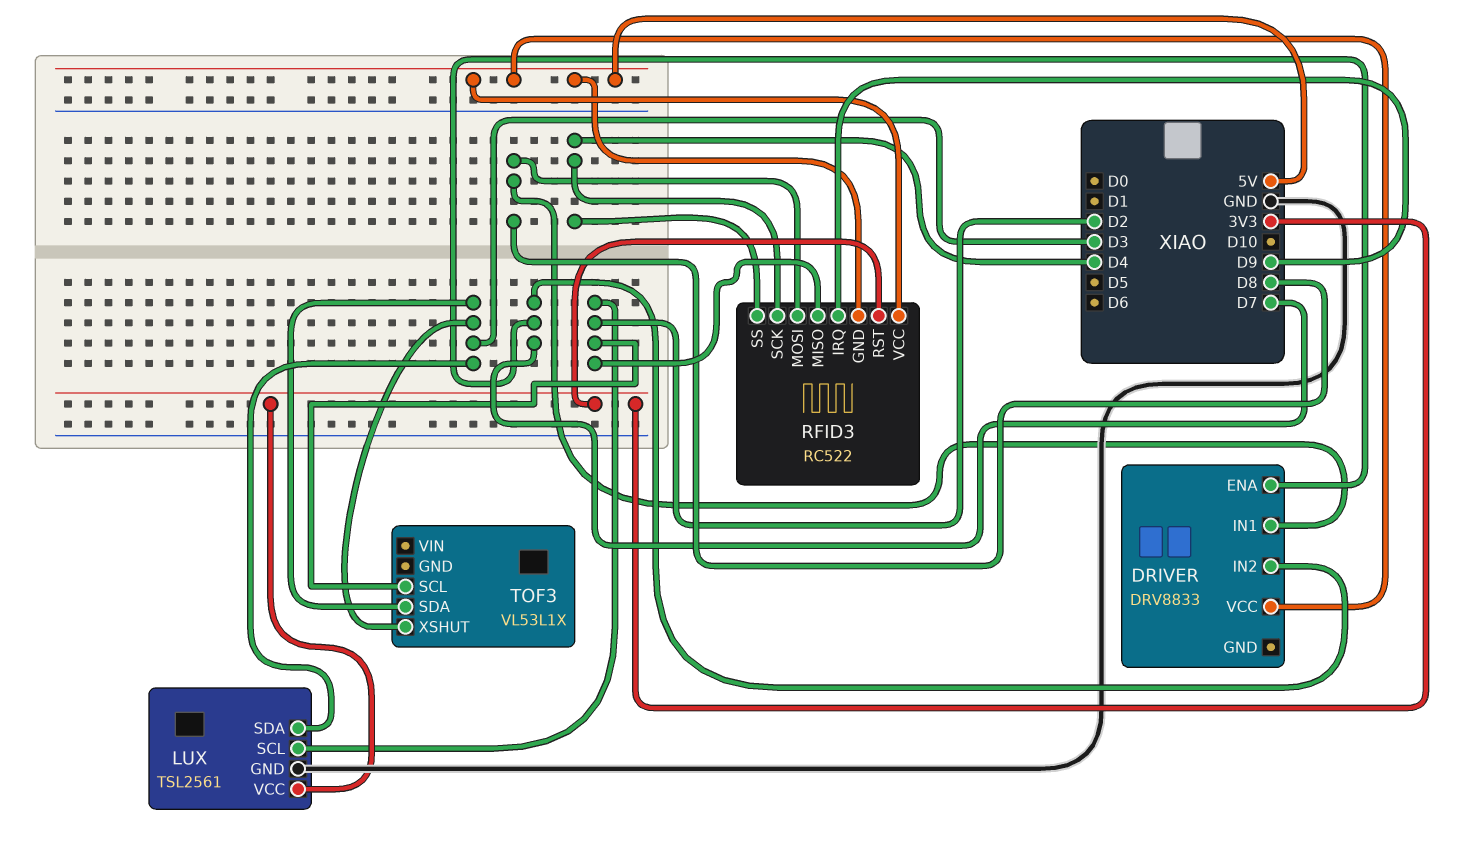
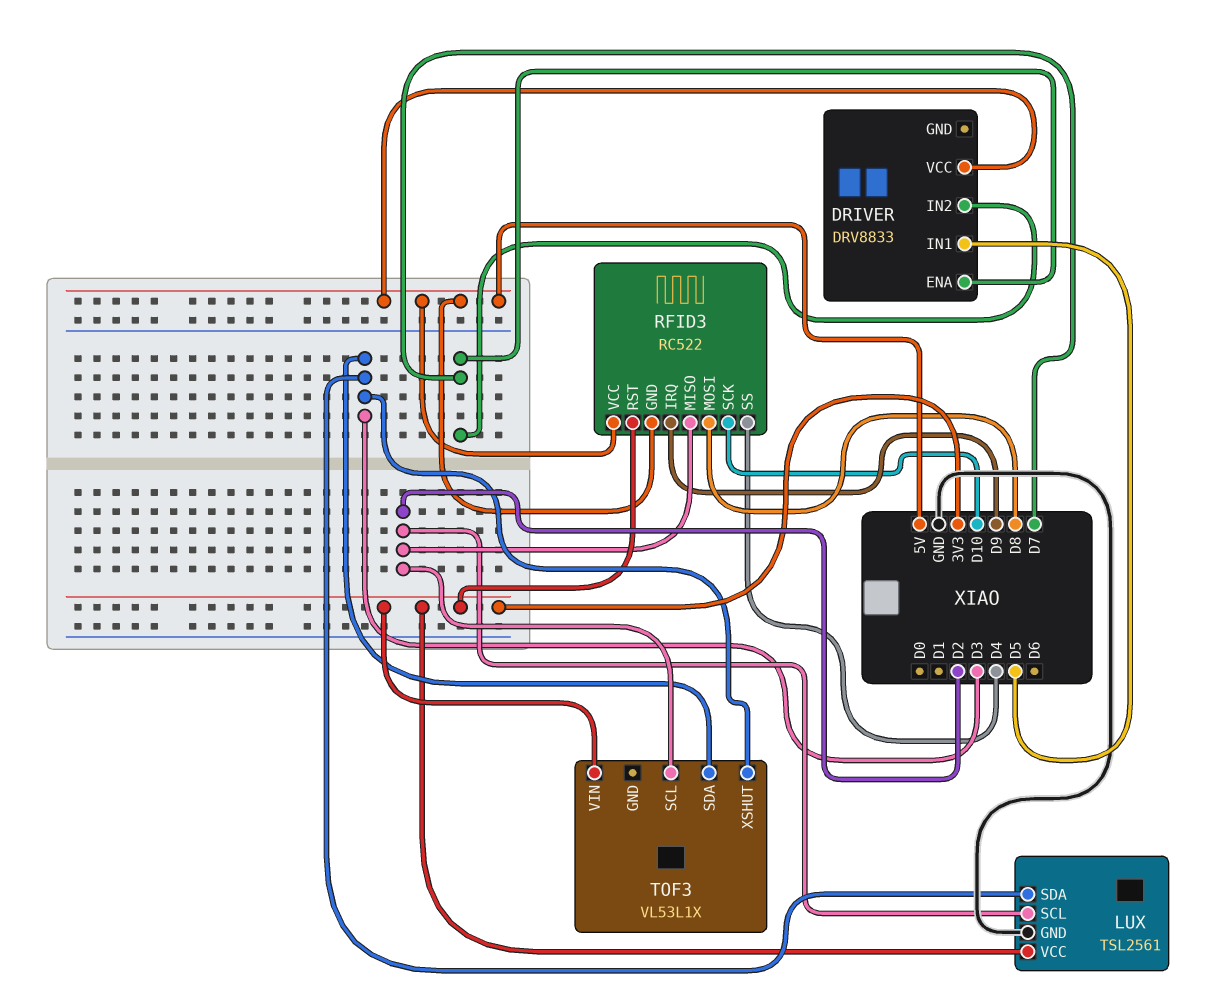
DRIVER pin IN1: D8 -> D5
RFID3 pin SCK: D4 -> D10
TOF3 pin VIN: none -> 3V3

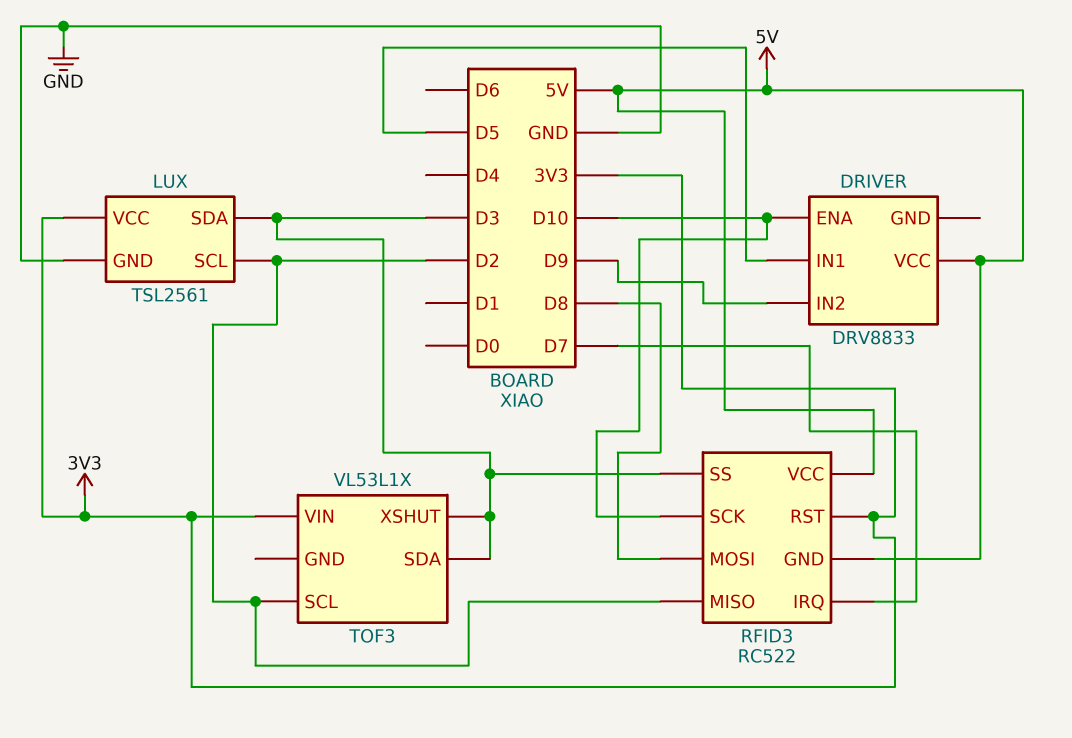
DRIVER pin ENA: D7 -> D10
DRIVER pin IN2: D7 -> D9
RFID3 pin IRQ: D9 -> D7
RFID3 pin SS: D4 -> D3

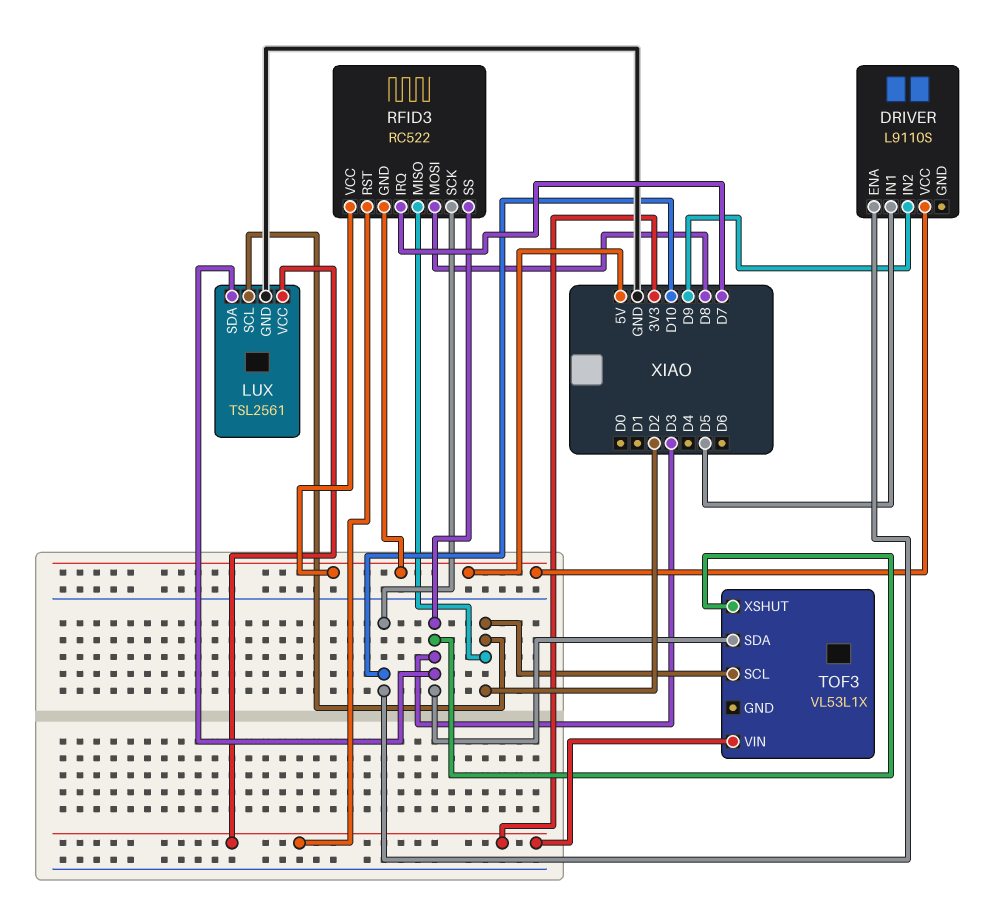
DRIVER: DRV8833 -> L9110S

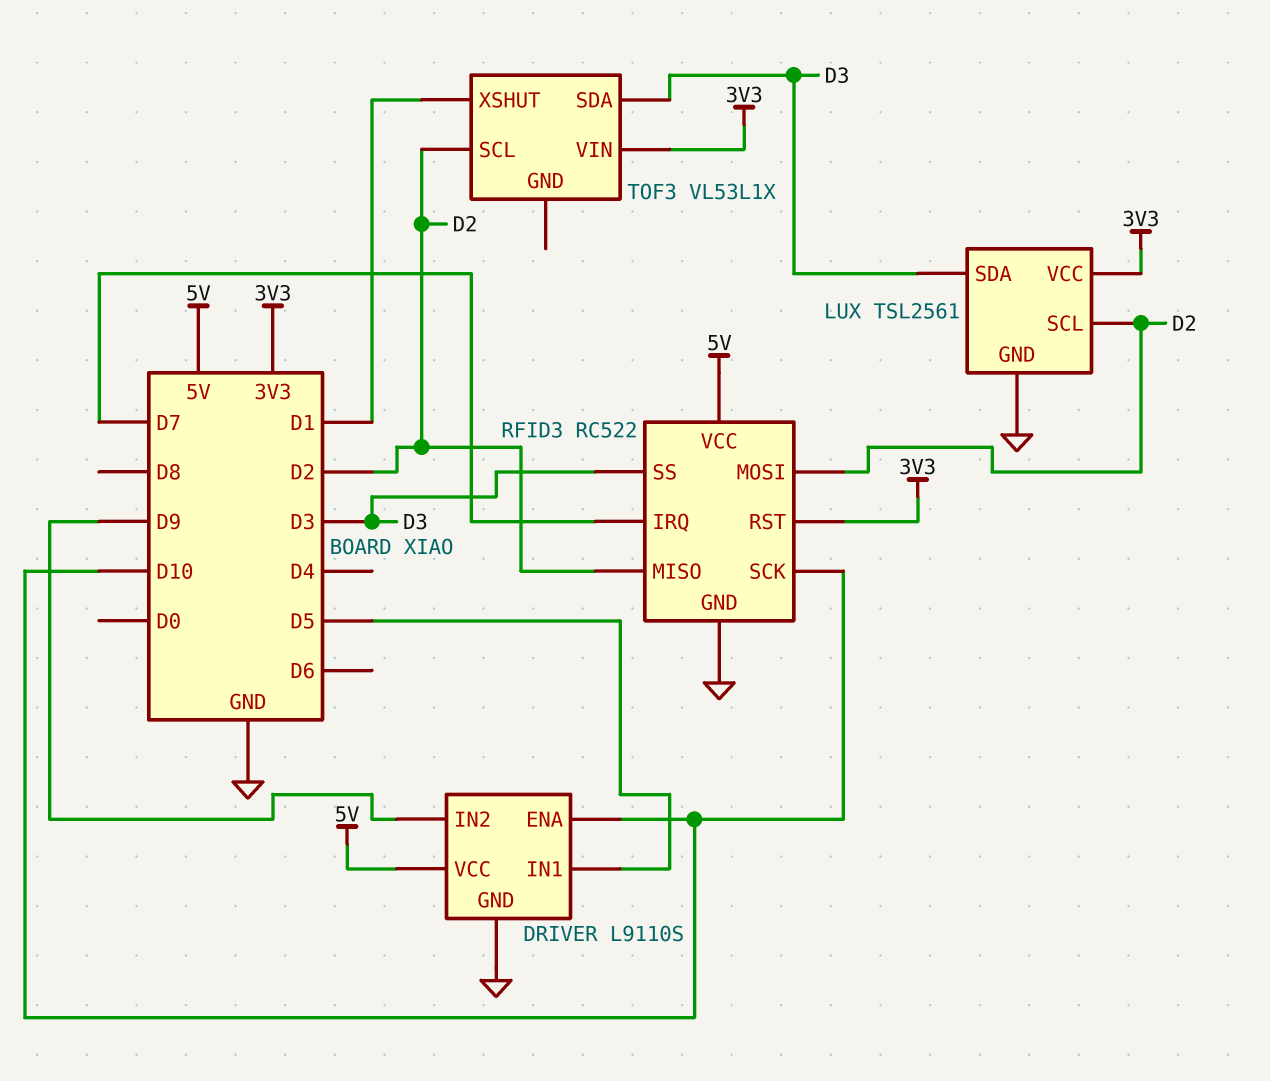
DRIVER pin GND: none -> GND
RFID3 pin GND: 5V -> GND
RFID3 pin MOSI: D8 -> D2
TOF3 pin XSHUT: D3 -> D1

